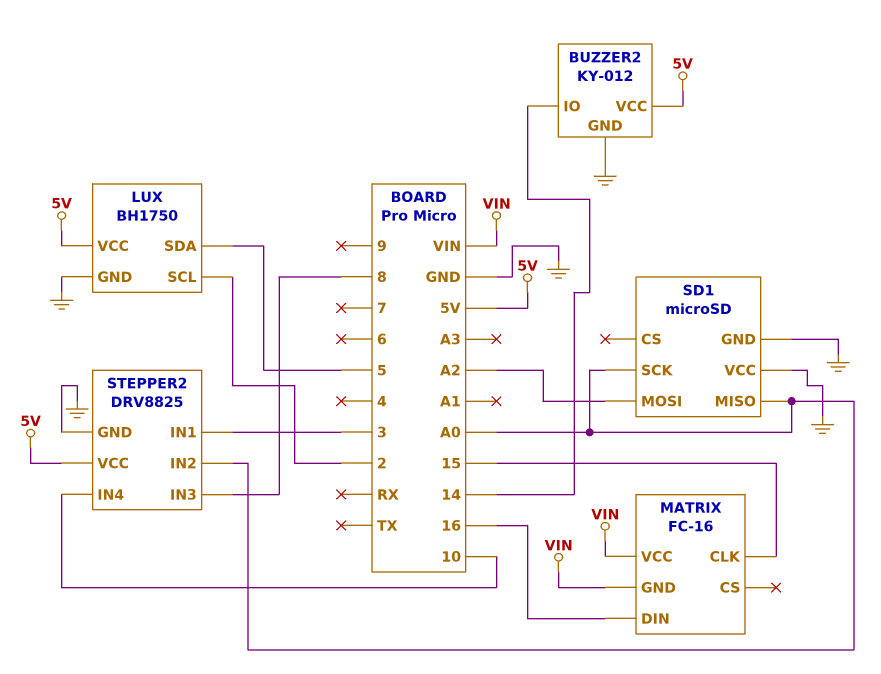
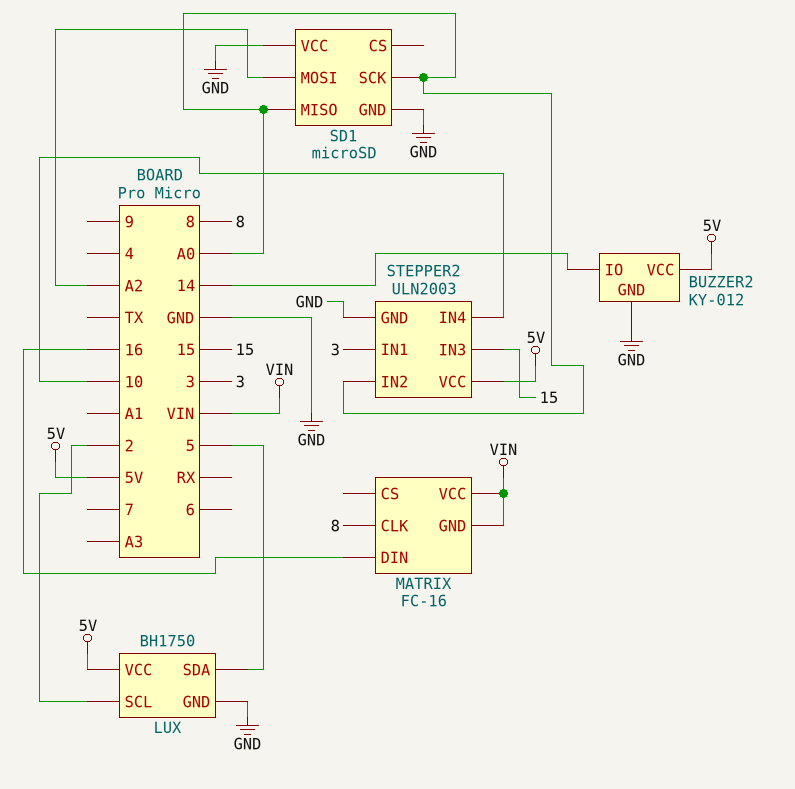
MATRIX pin CLK: 15 -> 8
STEPPER2: DRV8825 -> ULN2003
STEPPER2 pin IN3: 8 -> 15

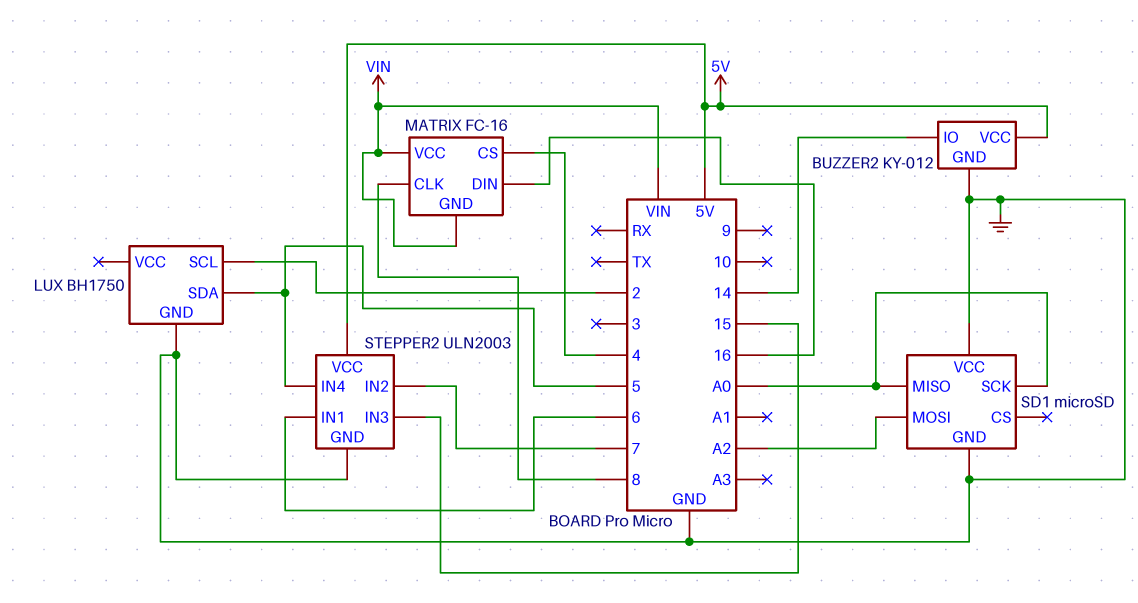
LUX pin VCC: 5V -> none
MATRIX pin CS: none -> 4
STEPPER2 pin IN1: 3 -> 6
STEPPER2 pin IN2: A0 -> 7
STEPPER2 pin IN4: 10 -> 5

